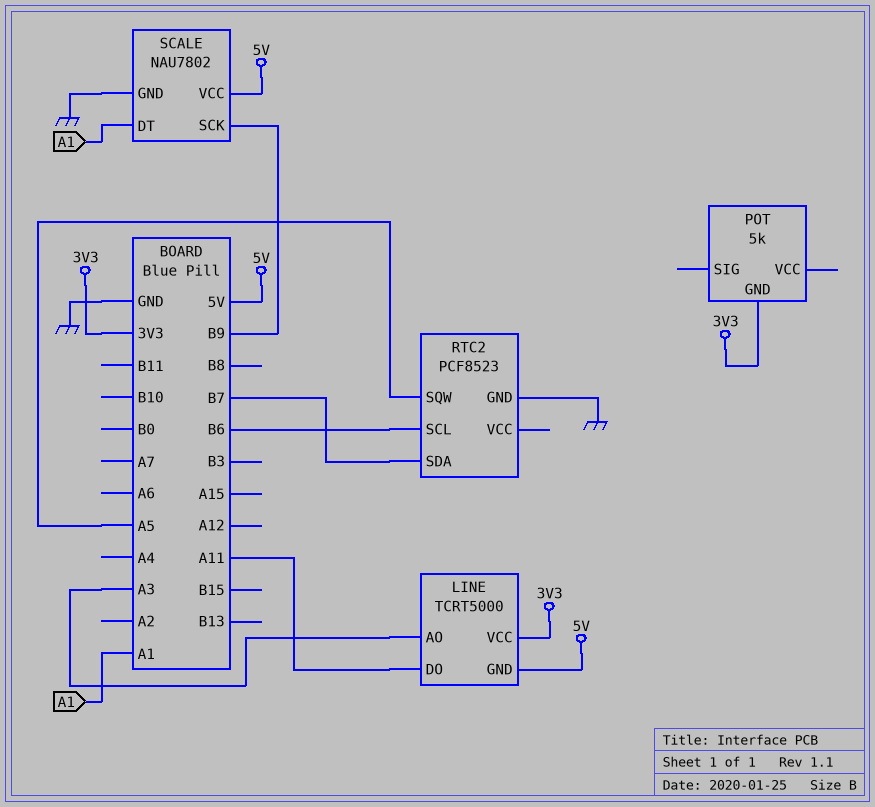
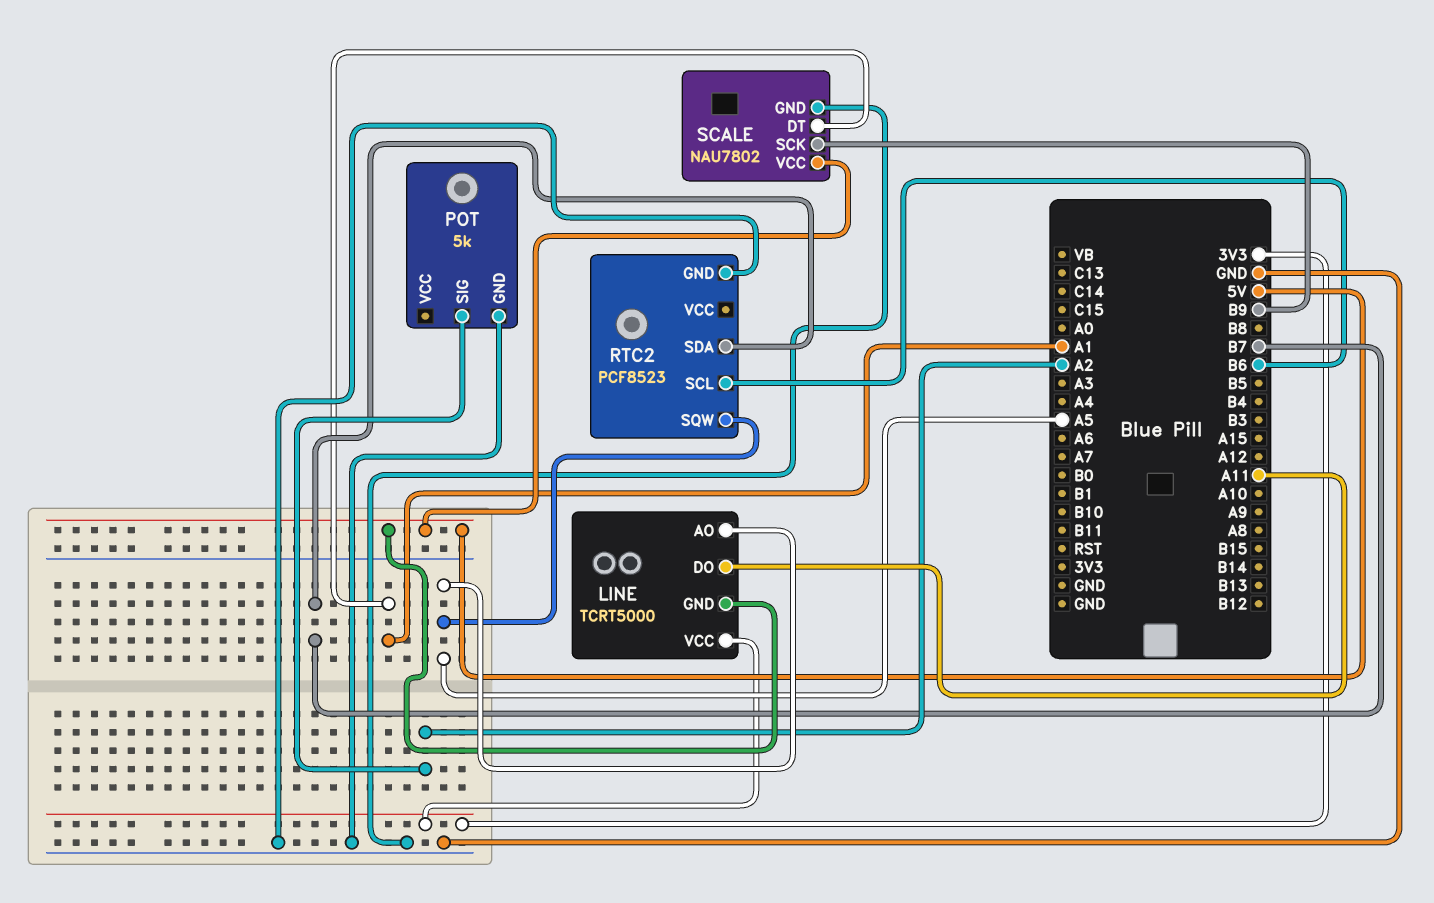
LINE pin AO: A3 -> A5
POT pin GND: 3V3 -> GND
POT pin SIG: none -> A2

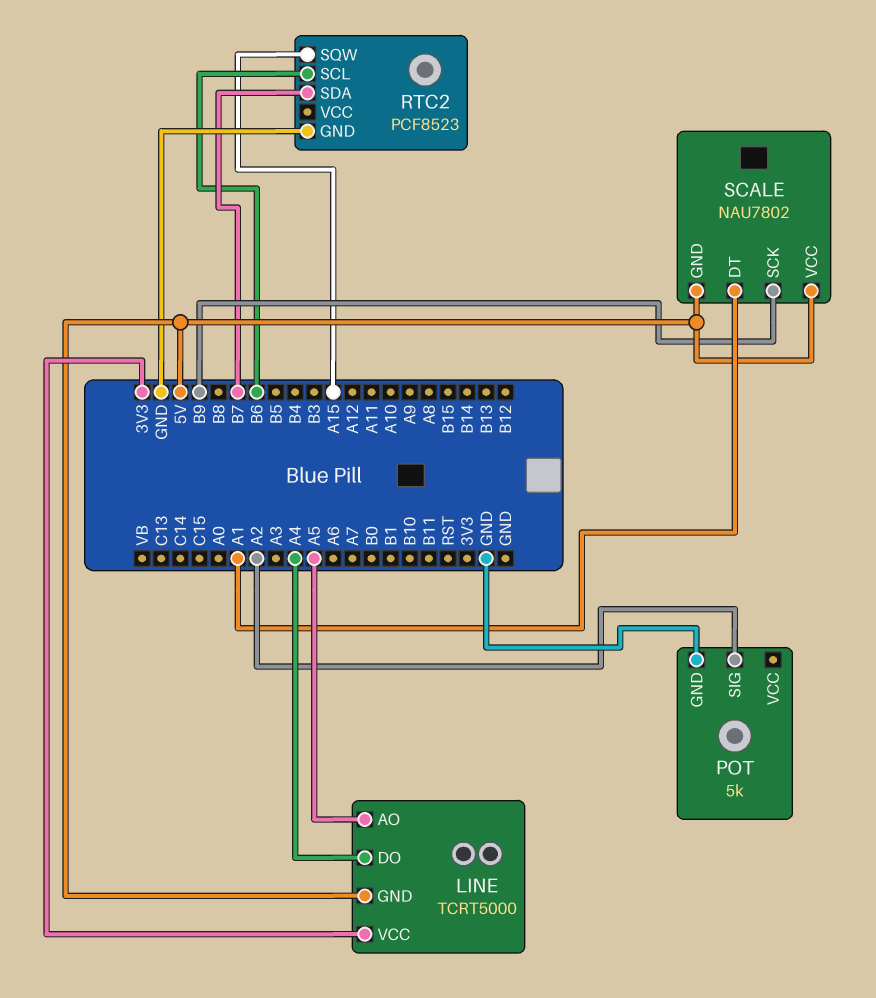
LINE pin DO: A11 -> A4
RTC2 pin SQW: A5 -> A15
SCALE pin GND: GND -> 5V

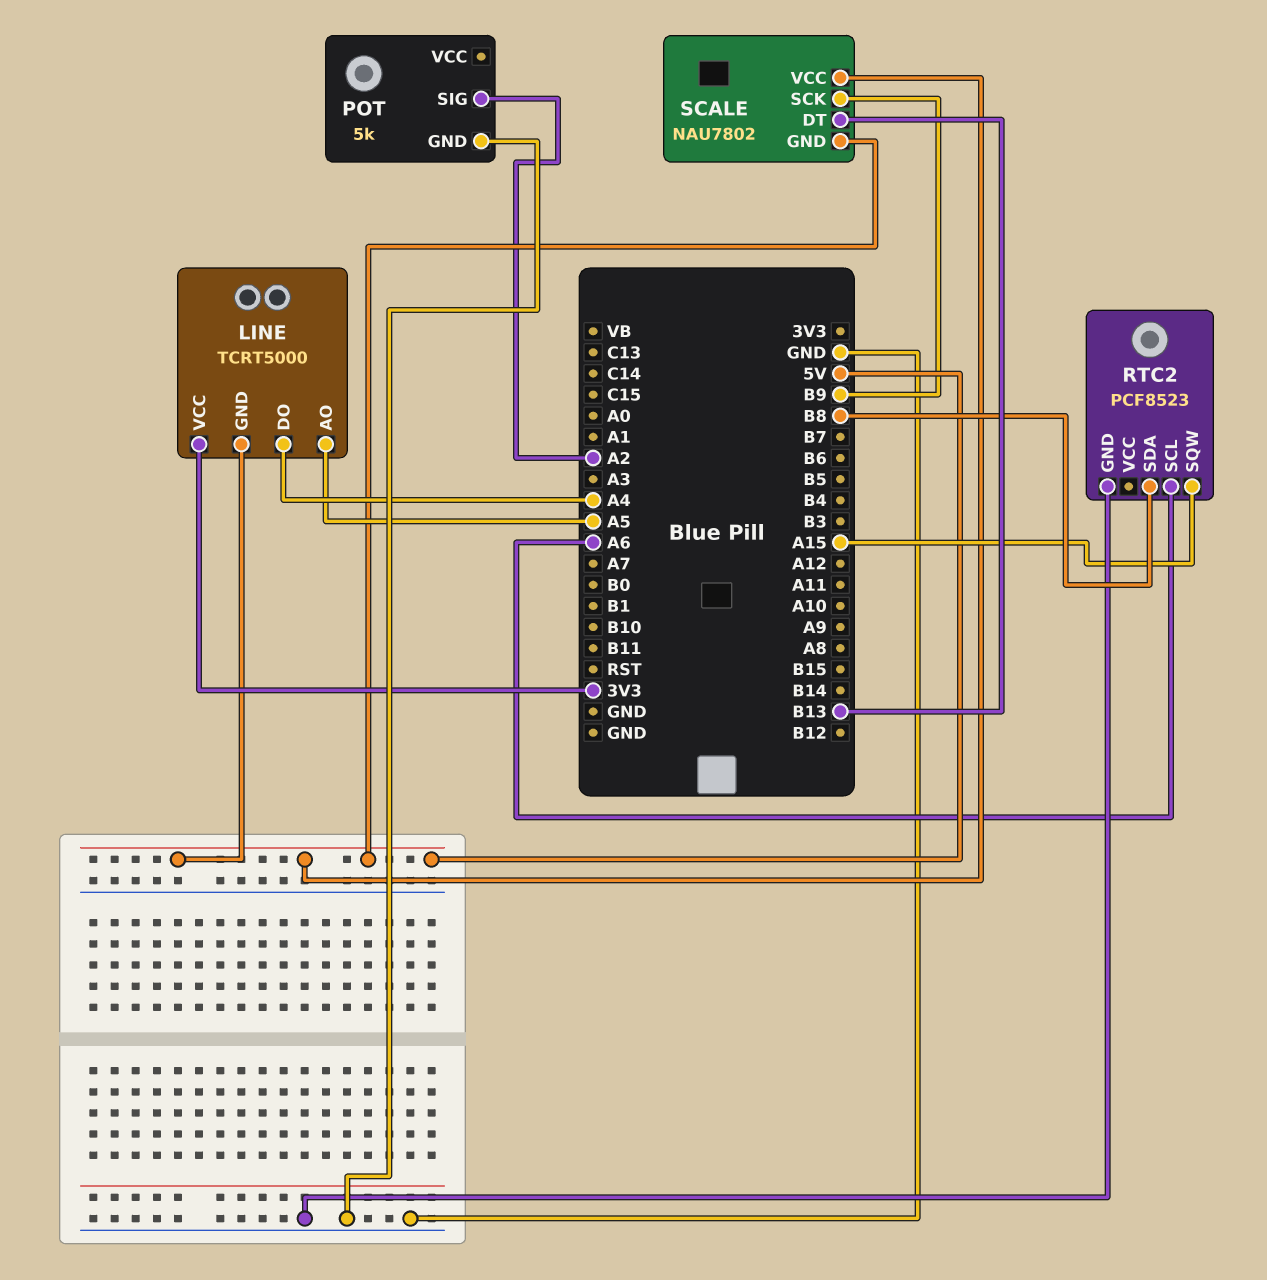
RTC2 pin SCL: B6 -> A6
RTC2 pin SDA: B7 -> B8
SCALE pin DT: A1 -> B13

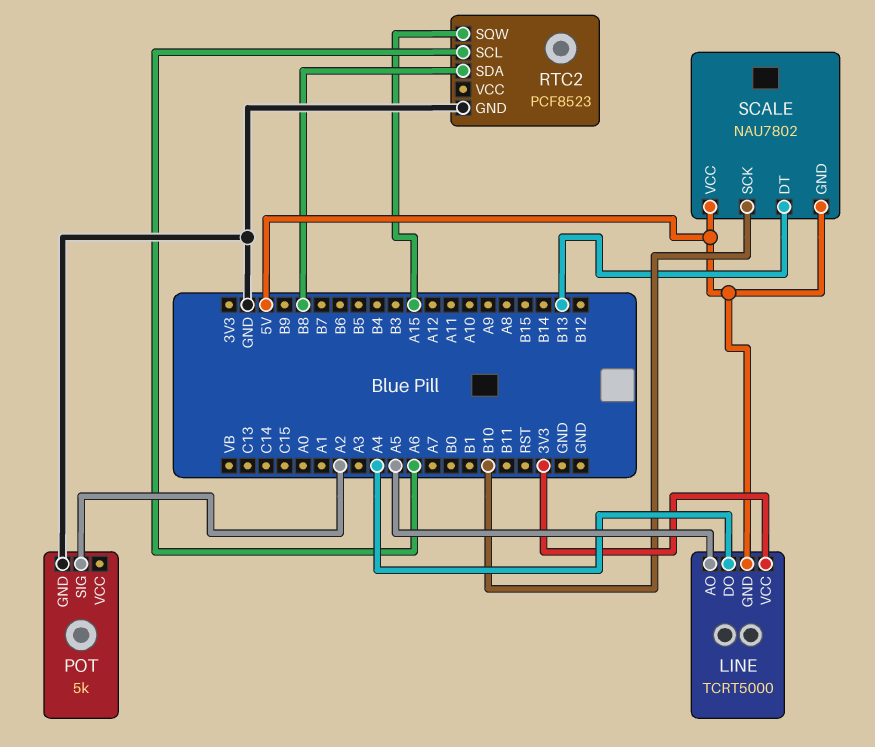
SCALE pin SCK: B9 -> B10

